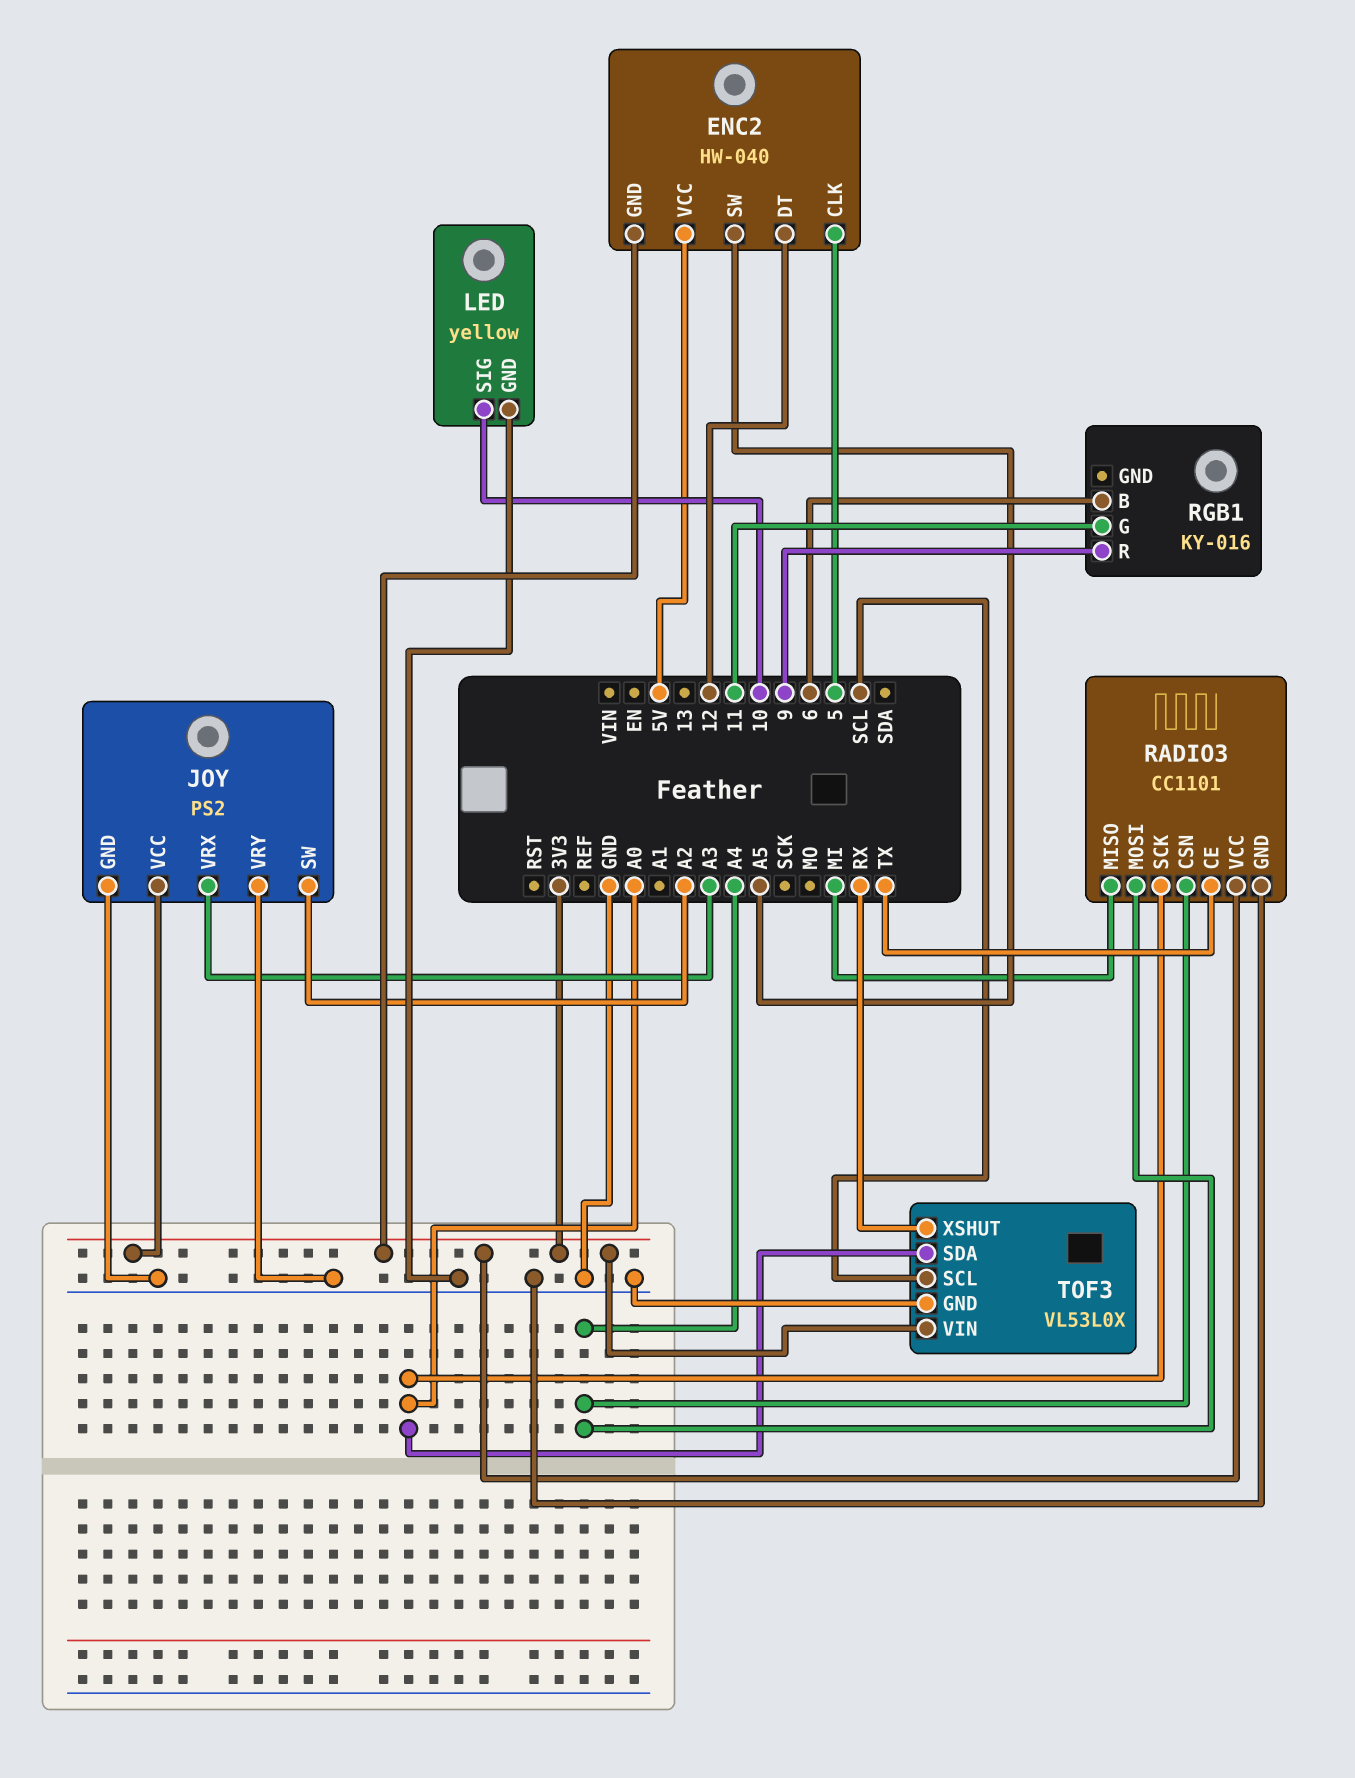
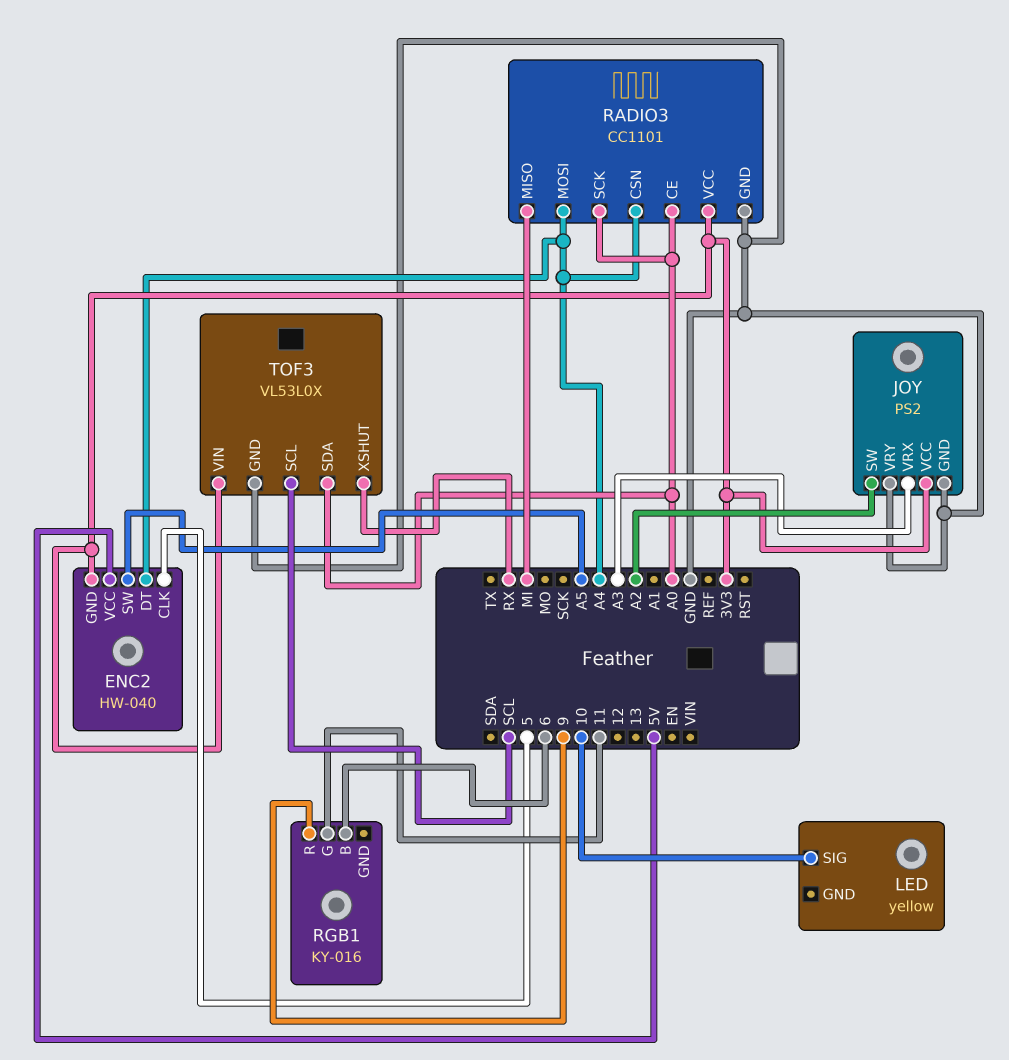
ENC2 pin DT: 12 -> A4
LED pin GND: GND -> none
RADIO3 pin CE: TX -> A0

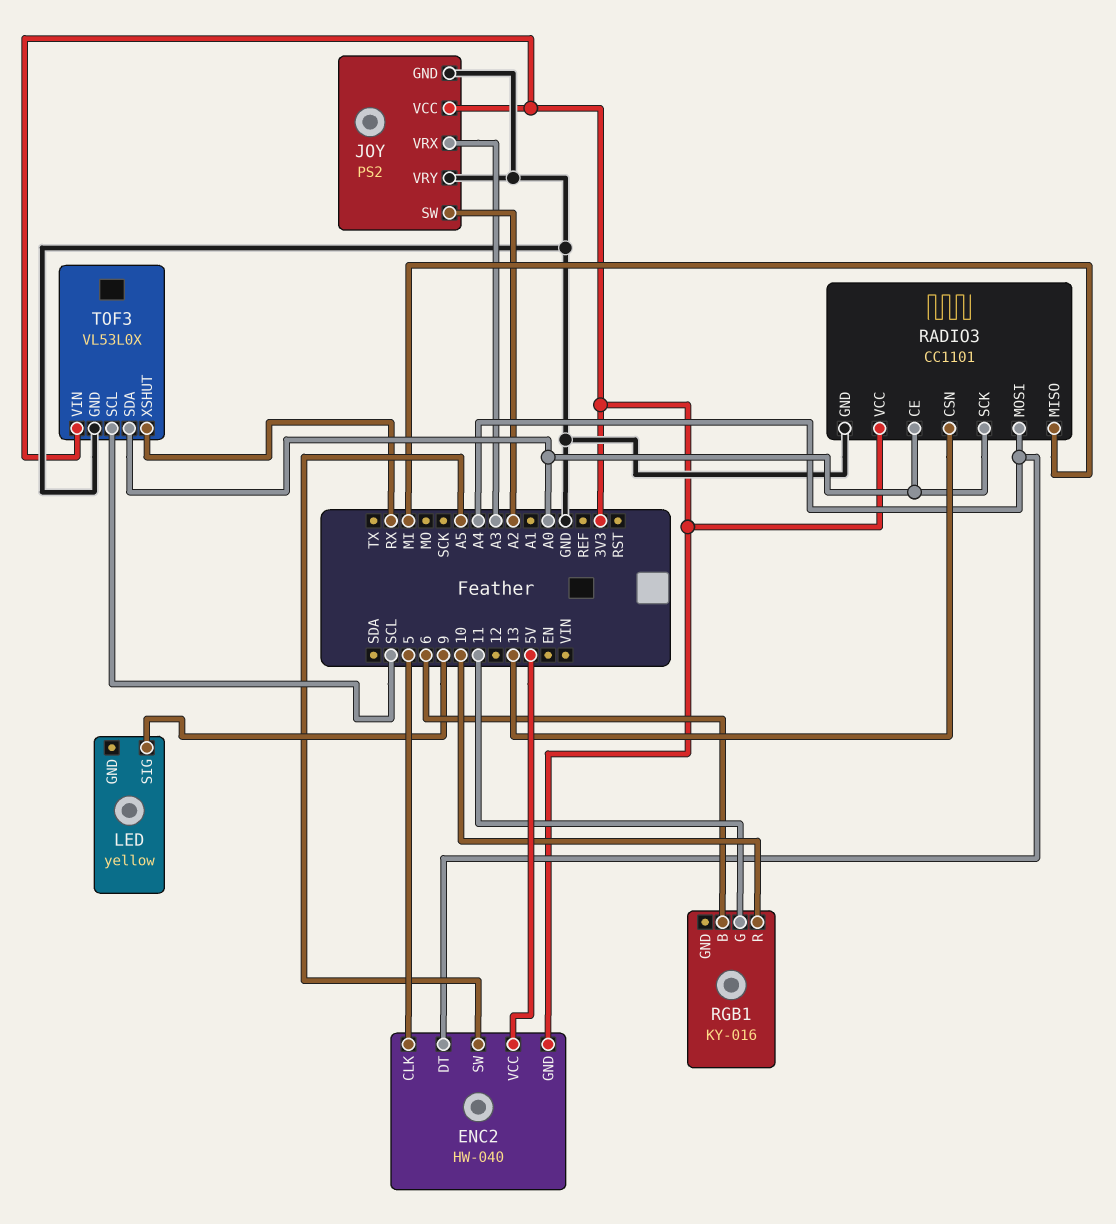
LED pin SIG: 10 -> 9
RADIO3 pin CSN: A4 -> 13
RGB1 pin R: 9 -> 10

